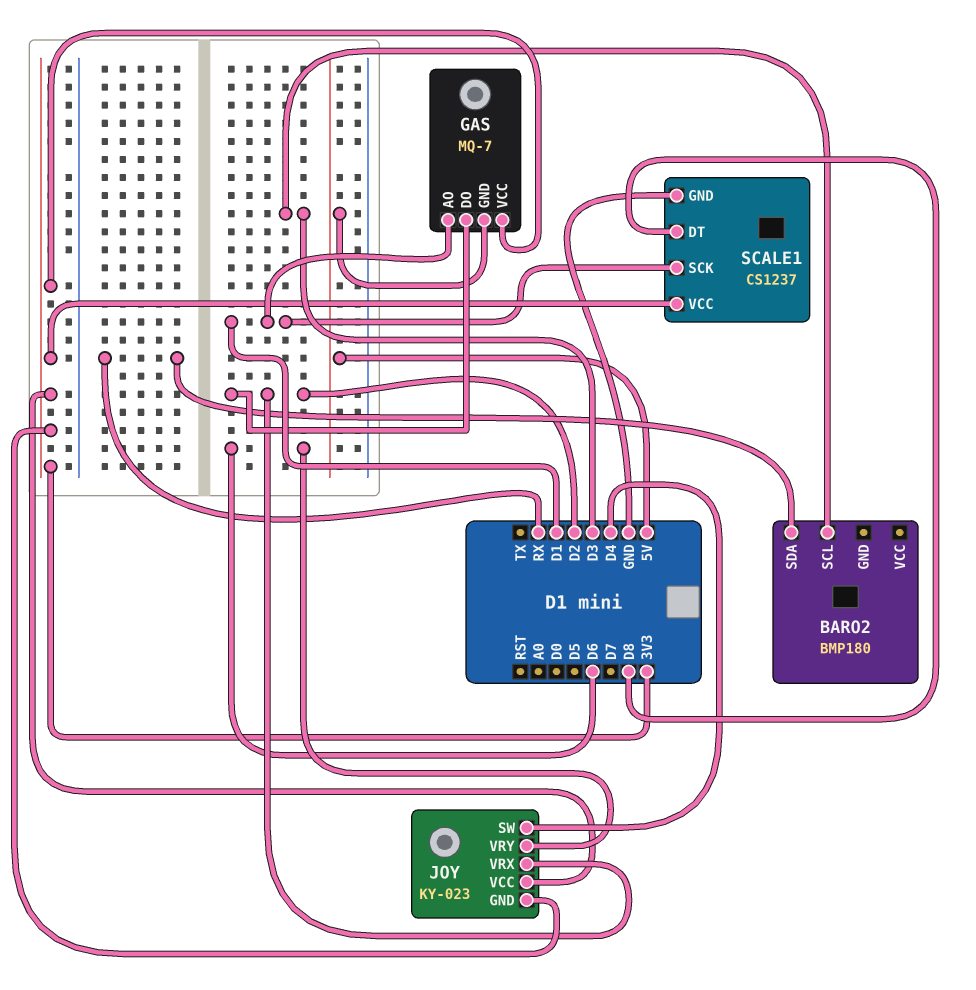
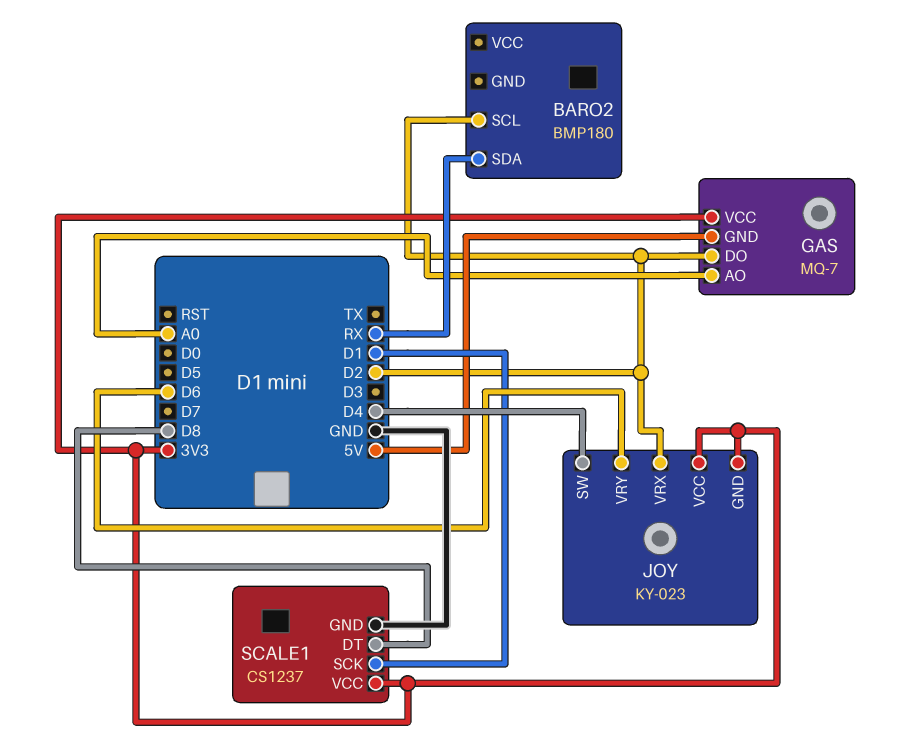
BARO2 pin SCL: D3 -> D2
GAS pin AO: D1 -> A0

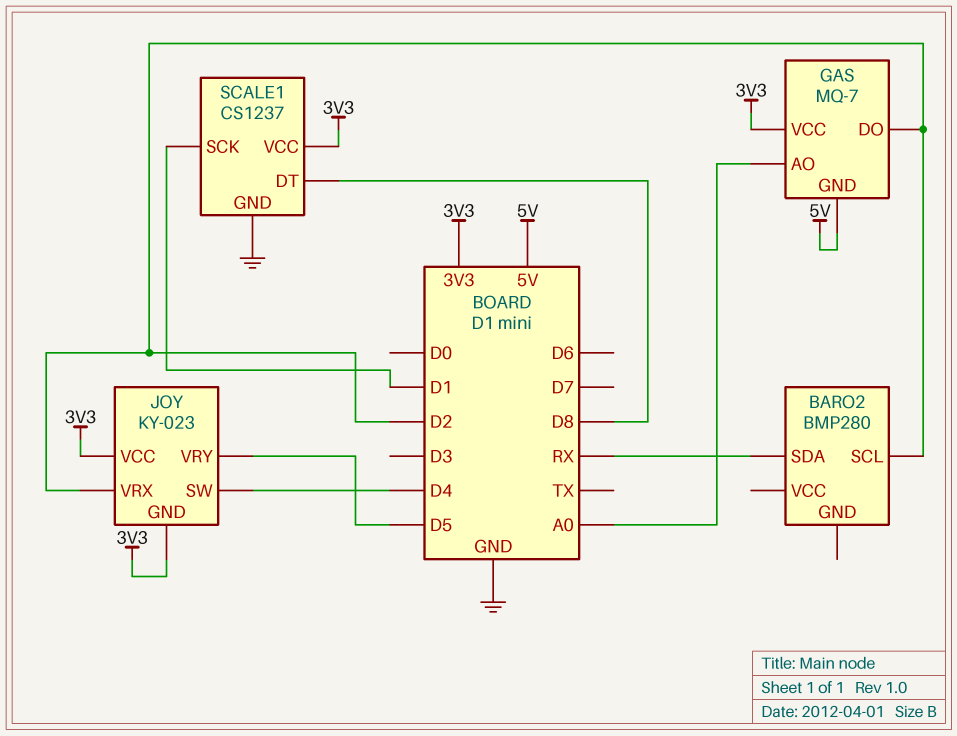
BARO2: BMP180 -> BMP280
JOY pin VRY: D6 -> D5

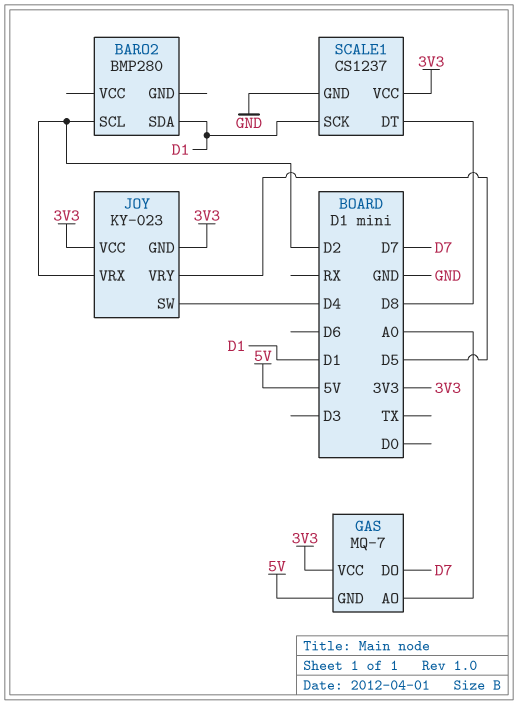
BARO2 pin SDA: RX -> D1
GAS pin DO: D2 -> D7

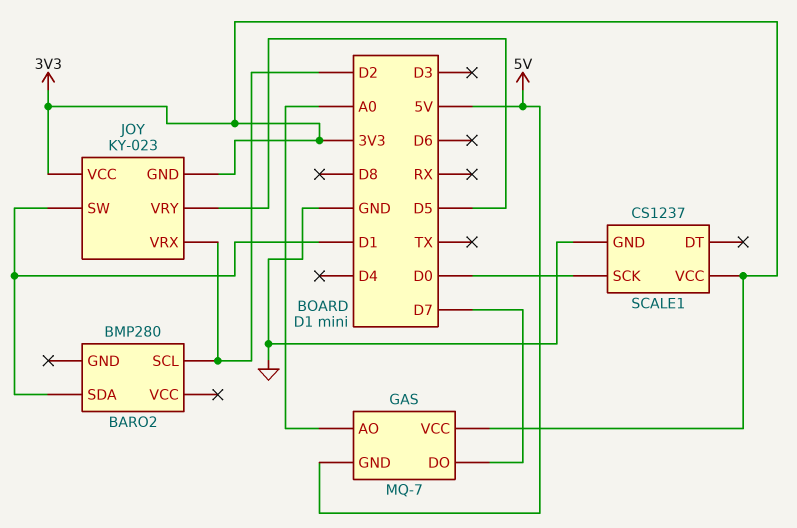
JOY pin SW: D4 -> D1
SCALE1 pin DT: D8 -> none
SCALE1 pin SCK: D1 -> D0

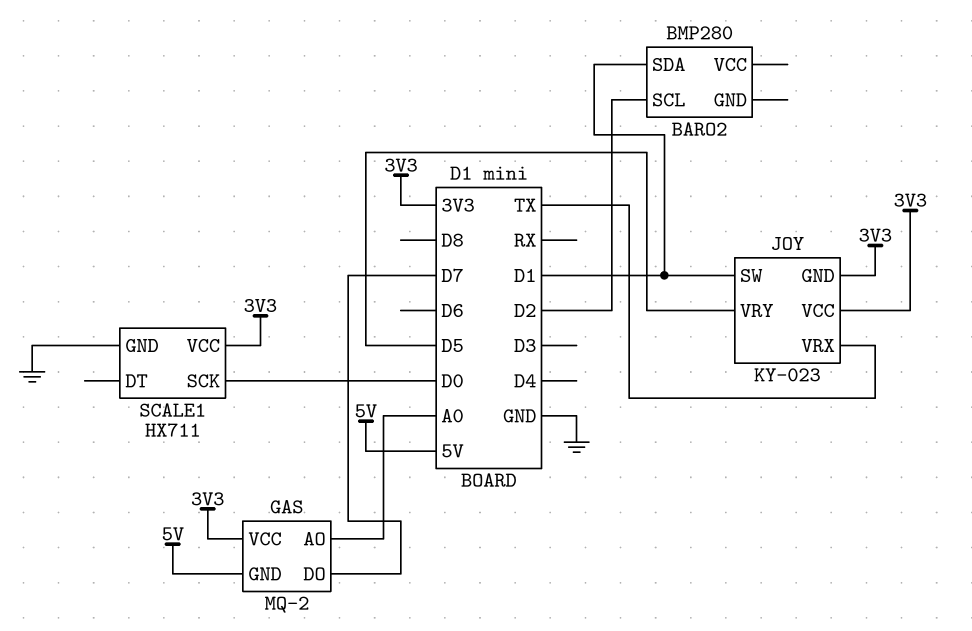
GAS: MQ-7 -> MQ-2
JOY pin VRX: D2 -> TX
SCALE1: CS1237 -> HX711

